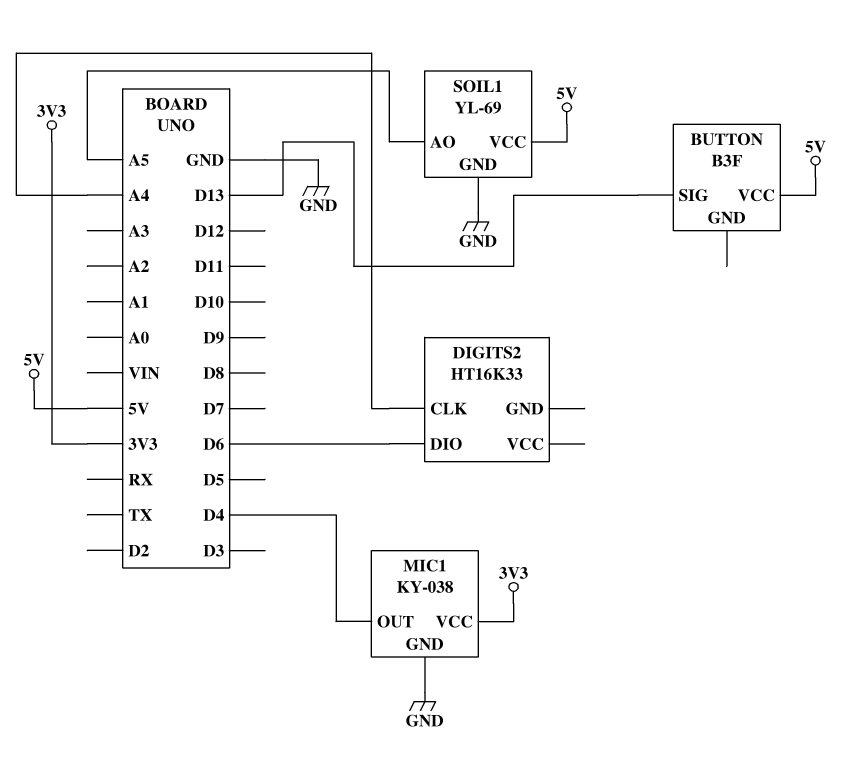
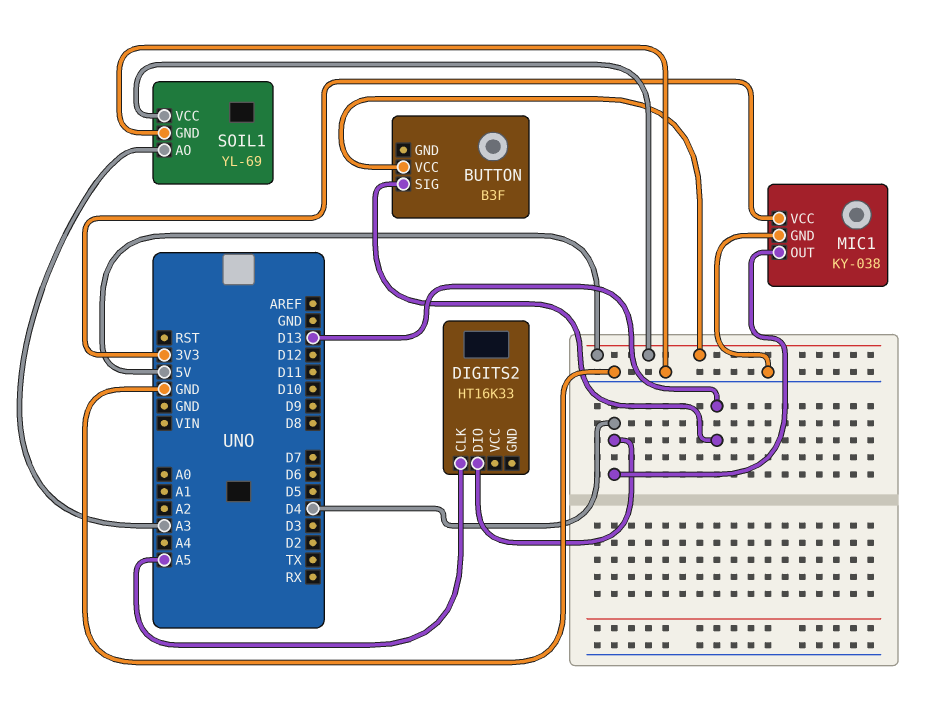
DIGITS2 pin CLK: A4 -> A5
DIGITS2 pin DIO: D6 -> D4
SOIL1 pin AO: A5 -> A3

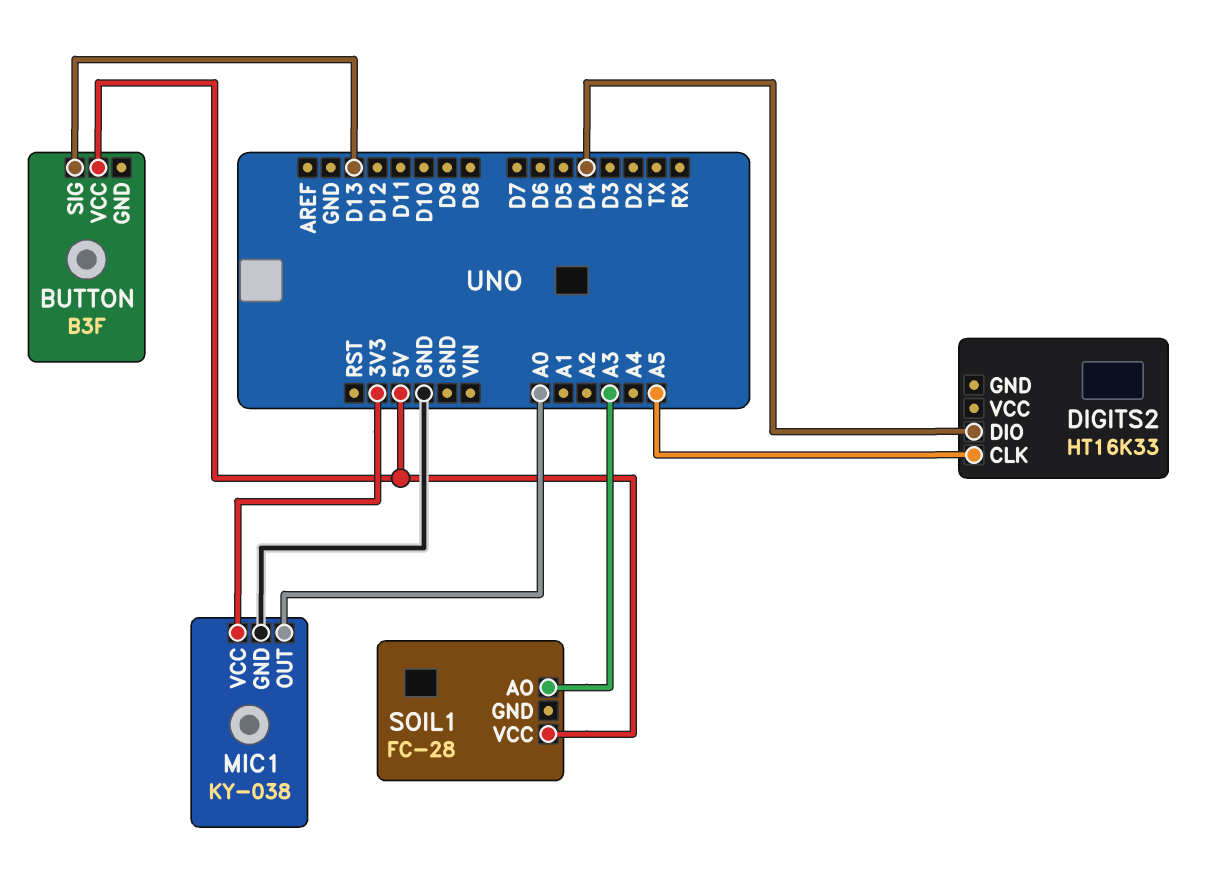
MIC1 pin OUT: D4 -> A0
SOIL1: YL-69 -> FC-28
SOIL1 pin GND: GND -> none

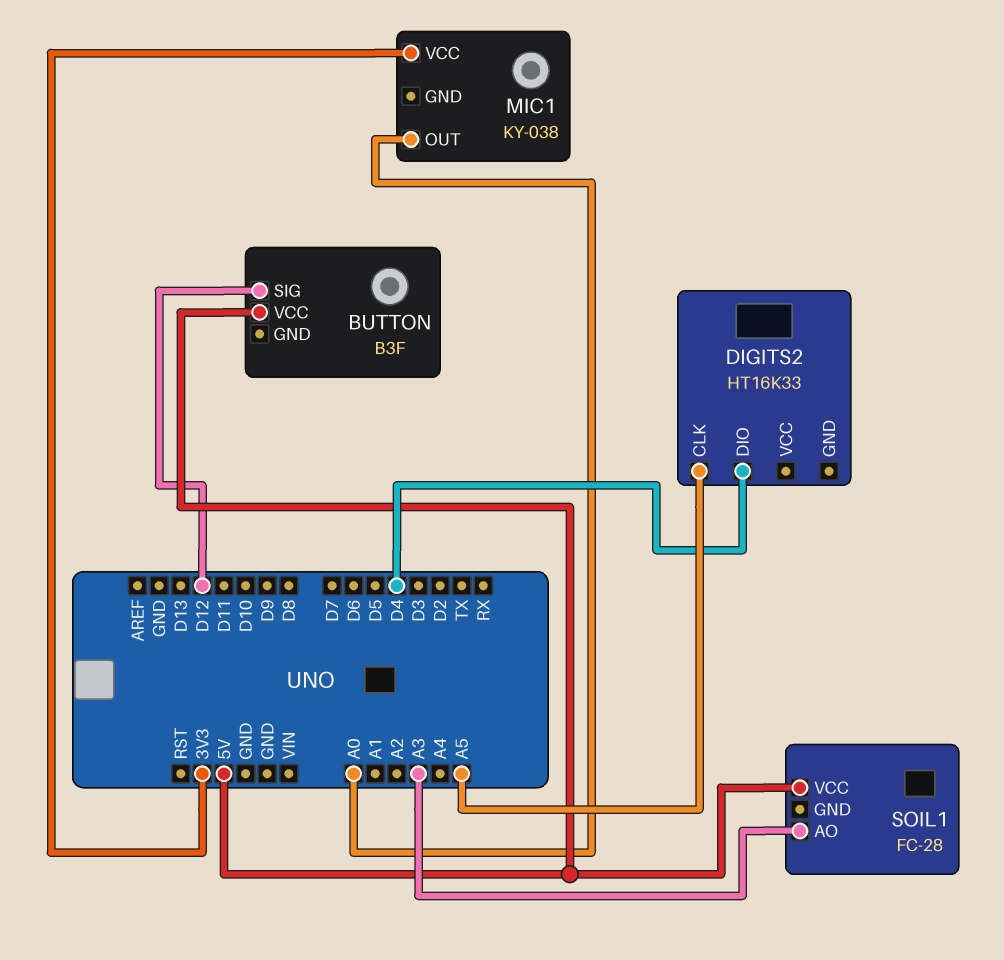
BUTTON pin SIG: D13 -> D12
MIC1 pin GND: GND -> none

